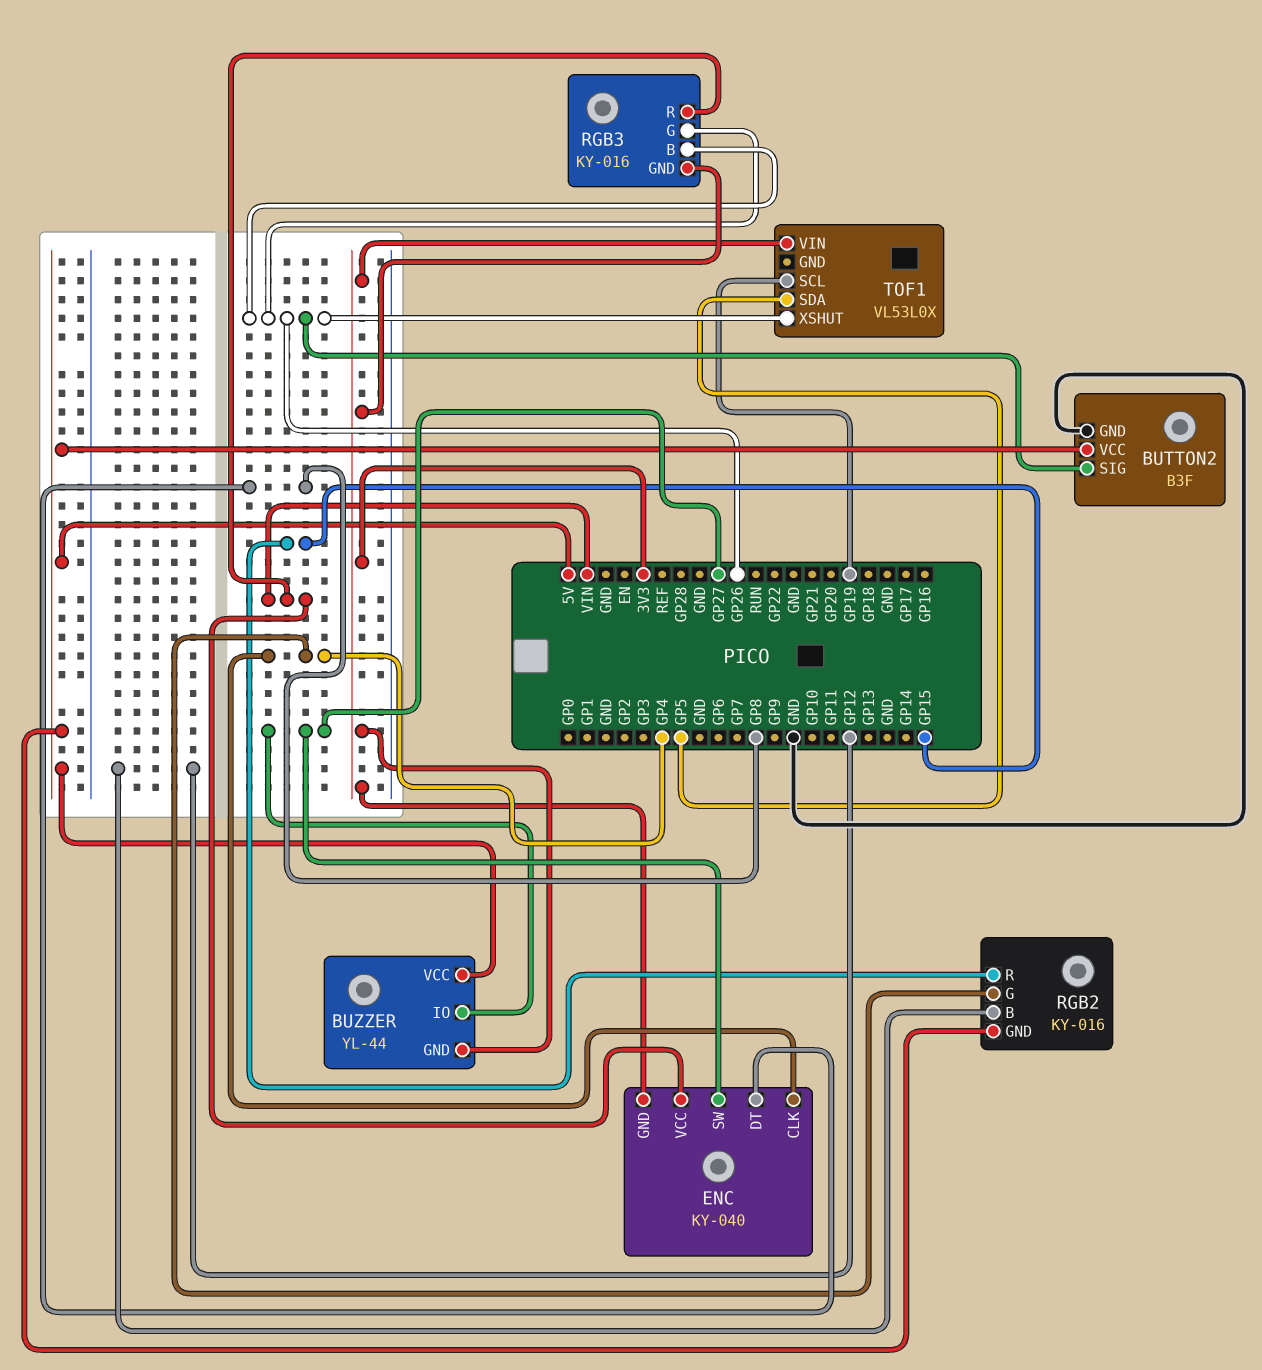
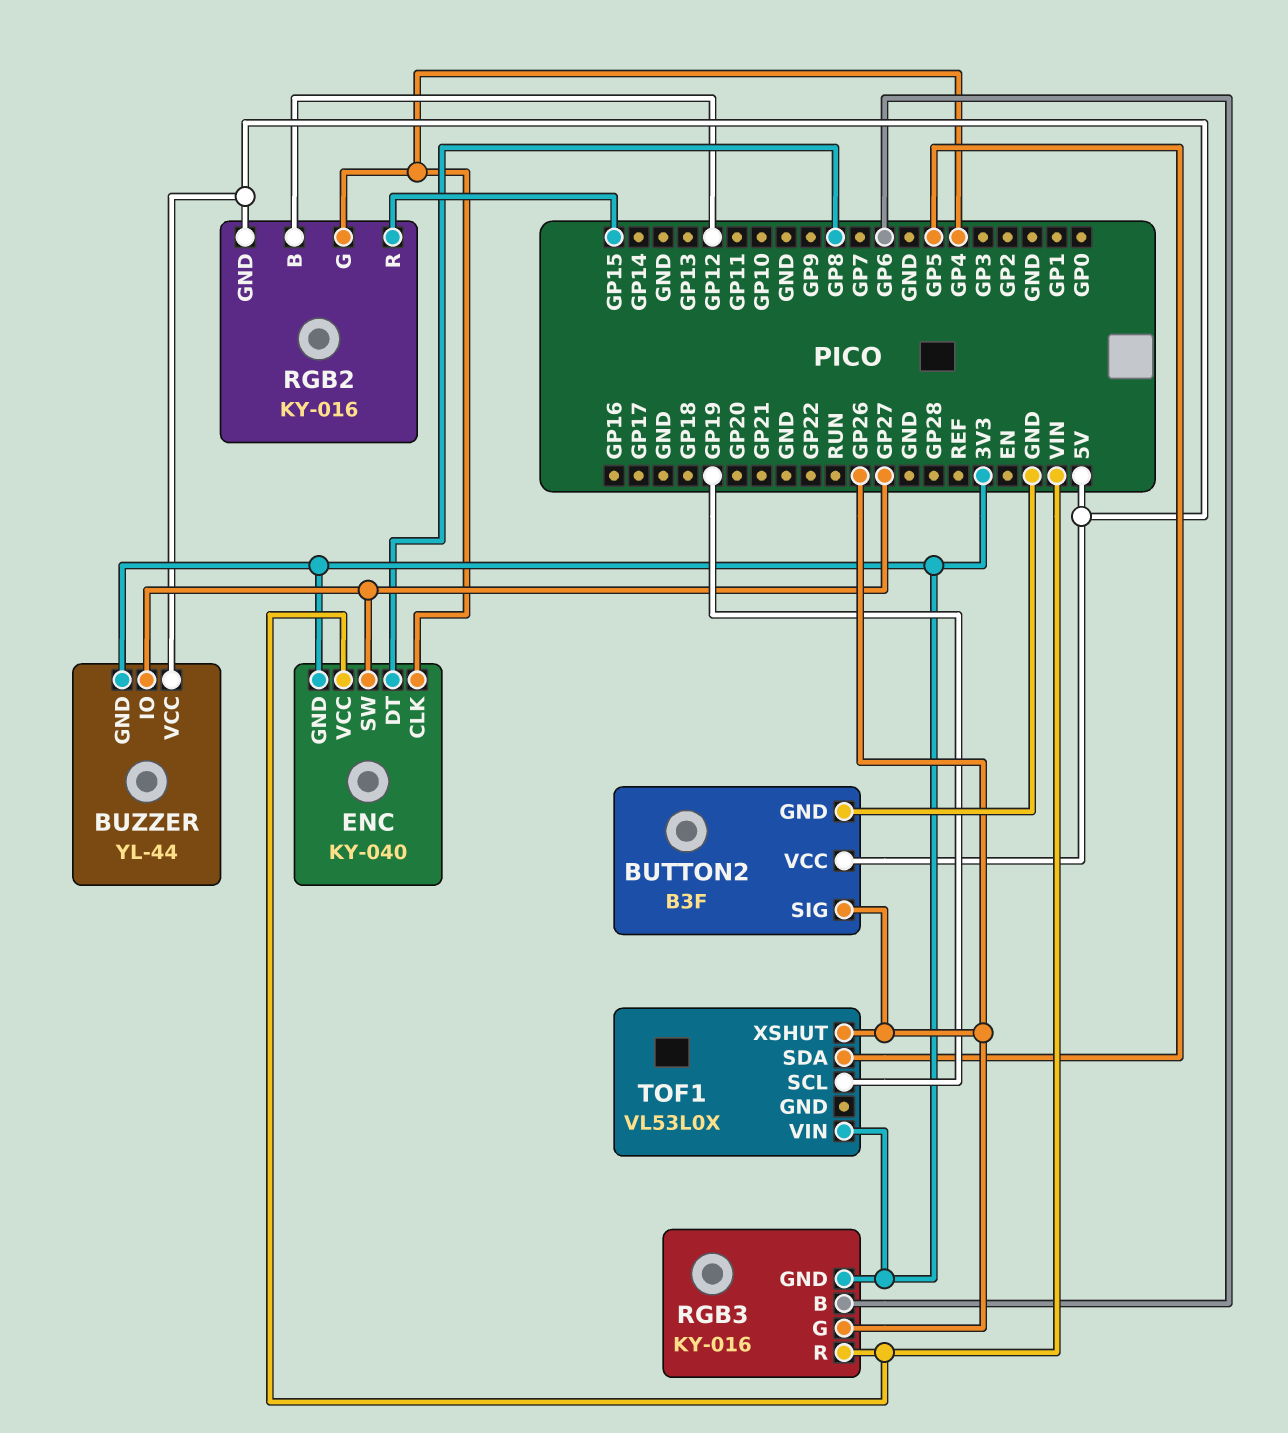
RGB3 pin B: GP26 -> GP6

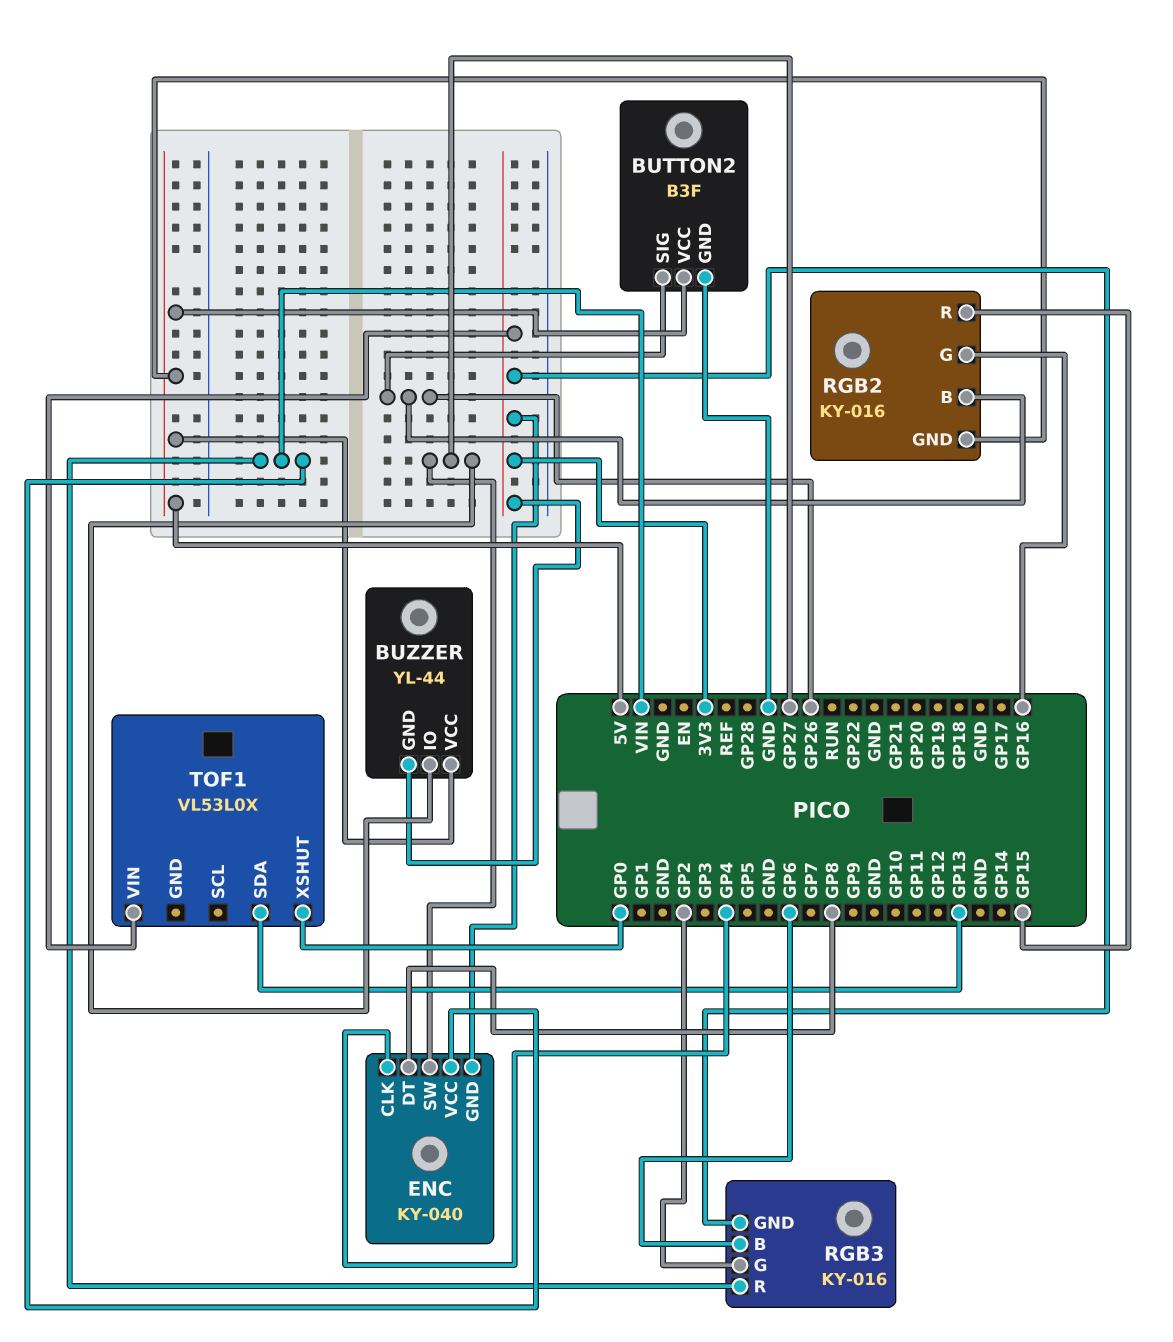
RGB2 pin B: GP12 -> GP26
RGB2 pin G: GP4 -> GP16
RGB3 pin G: GP26 -> GP2
TOF1 pin SCL: GP19 -> none
TOF1 pin SDA: GP5 -> GP13
TOF1 pin XSHUT: GP26 -> GP0

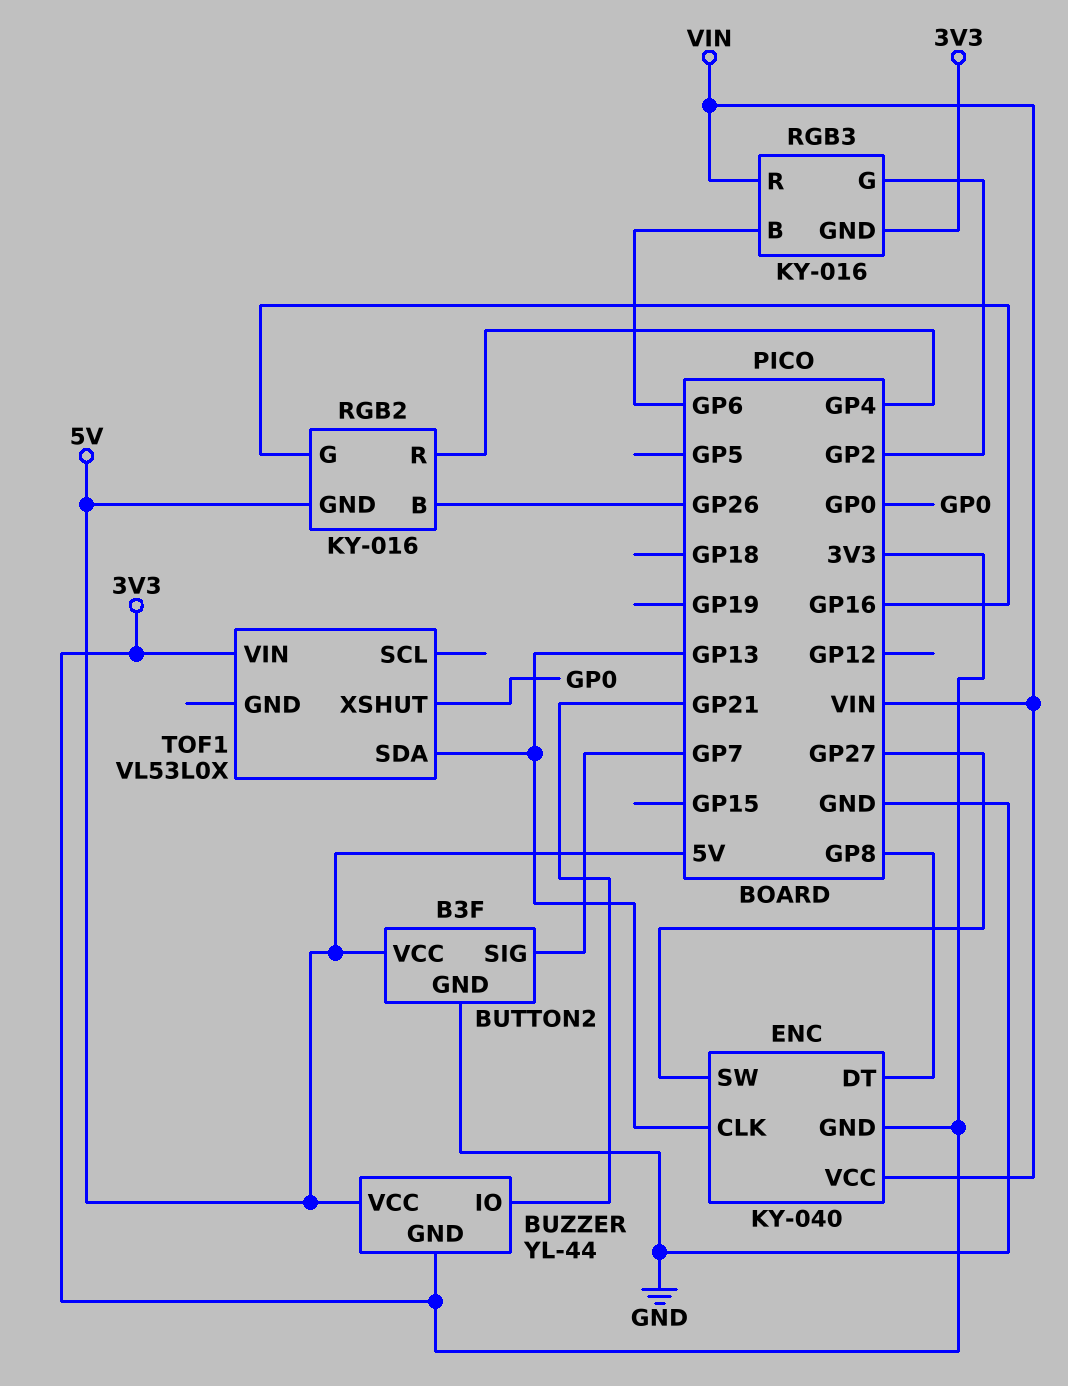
BUTTON2 pin SIG: GP26 -> GP7
BUZZER pin IO: GP27 -> GP21
ENC pin CLK: GP4 -> GP13
RGB2 pin R: GP15 -> GP4

